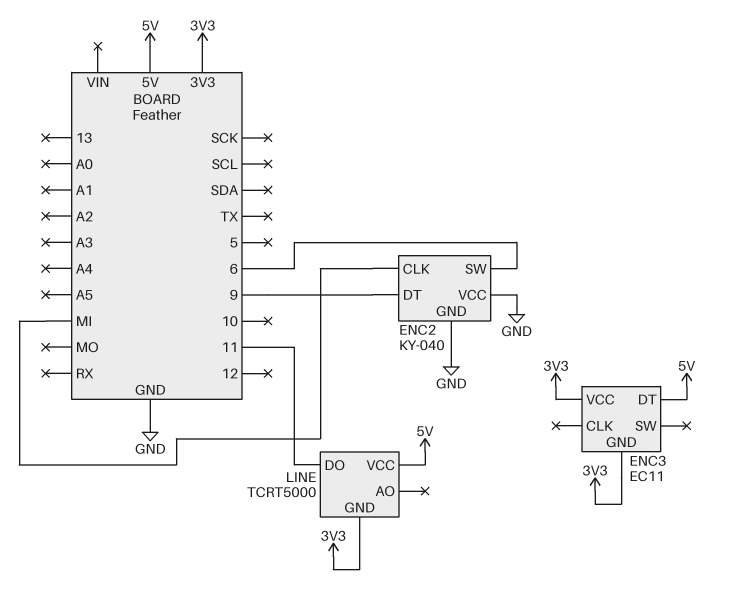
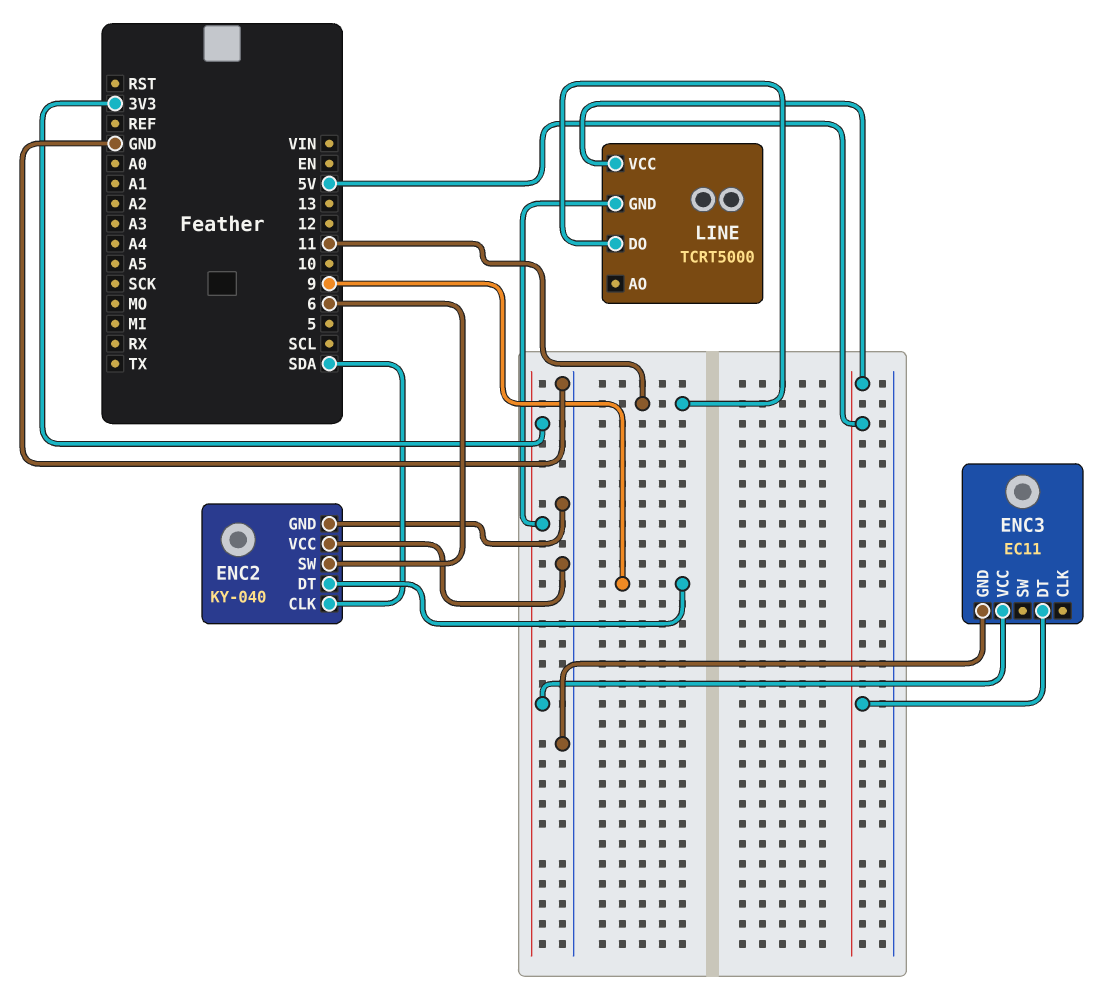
ENC2 pin CLK: MI -> SDA
ENC3 pin GND: 3V3 -> GND

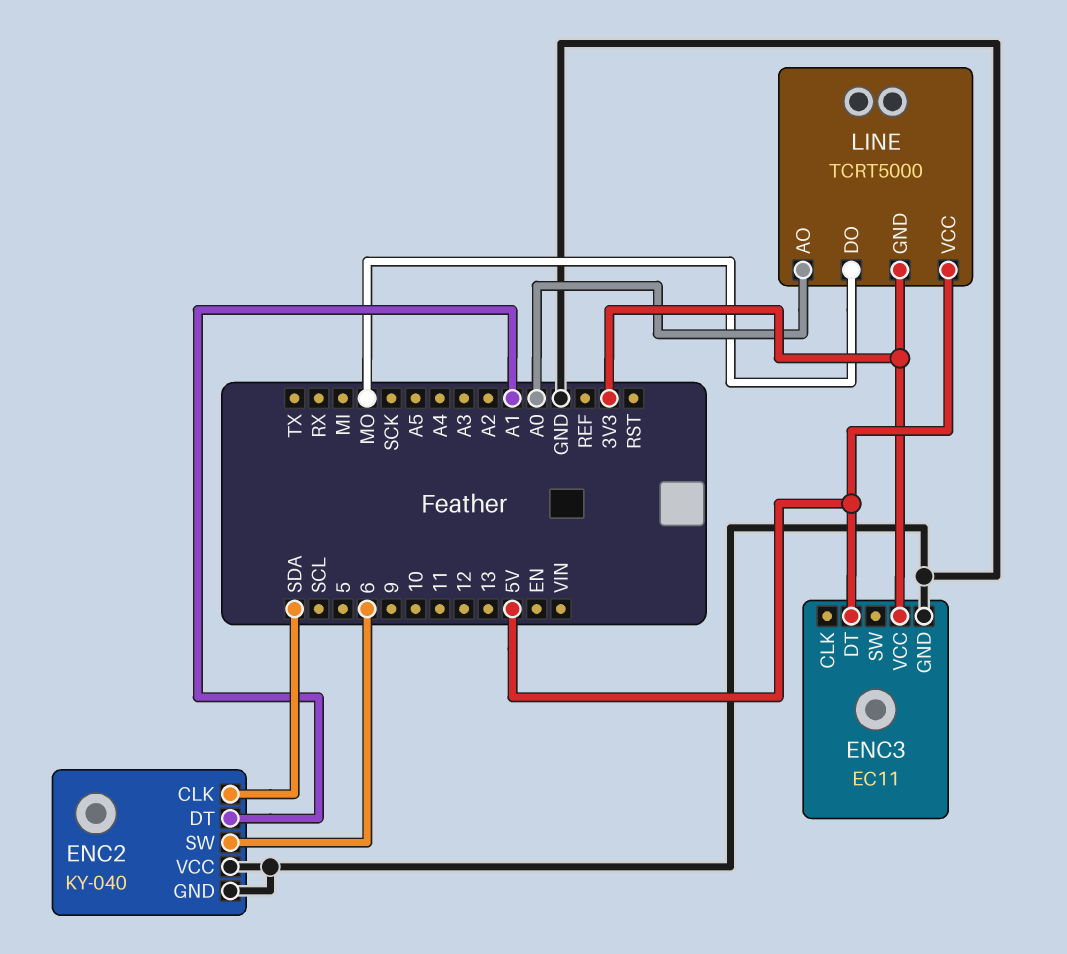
ENC2 pin DT: 9 -> A1
LINE pin AO: none -> A0
LINE pin DO: 11 -> MO

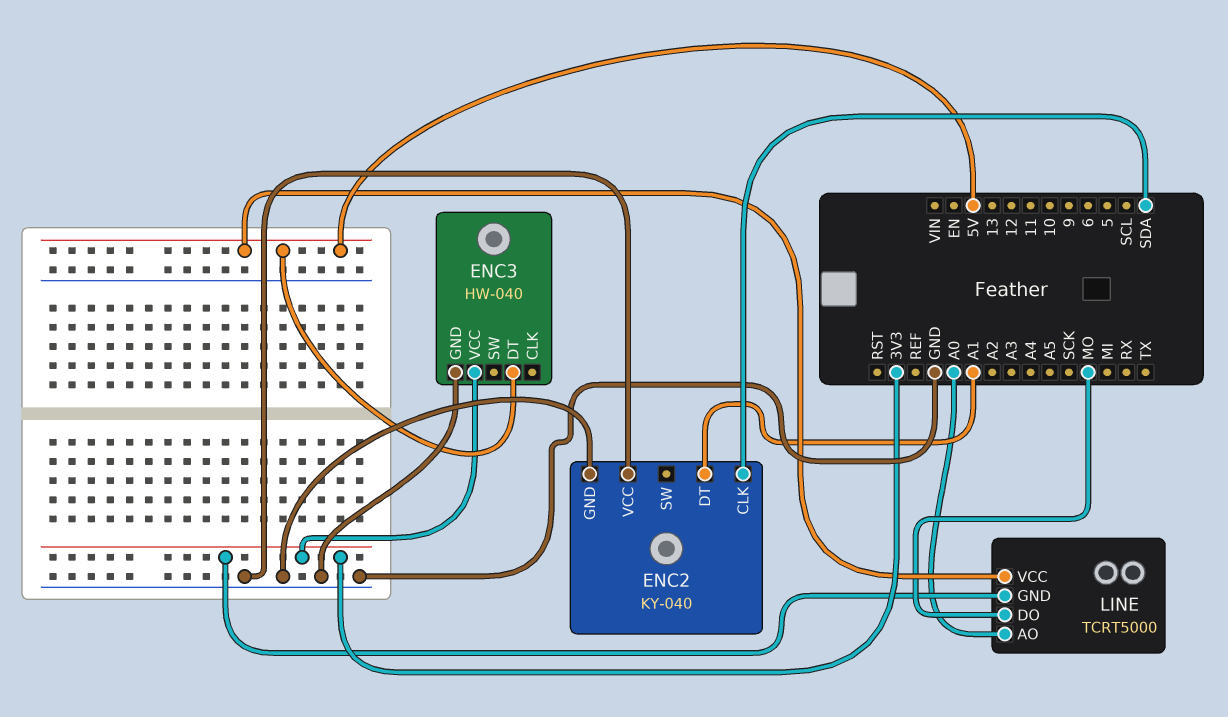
ENC2 pin SW: 6 -> none
ENC3: EC11 -> HW-040

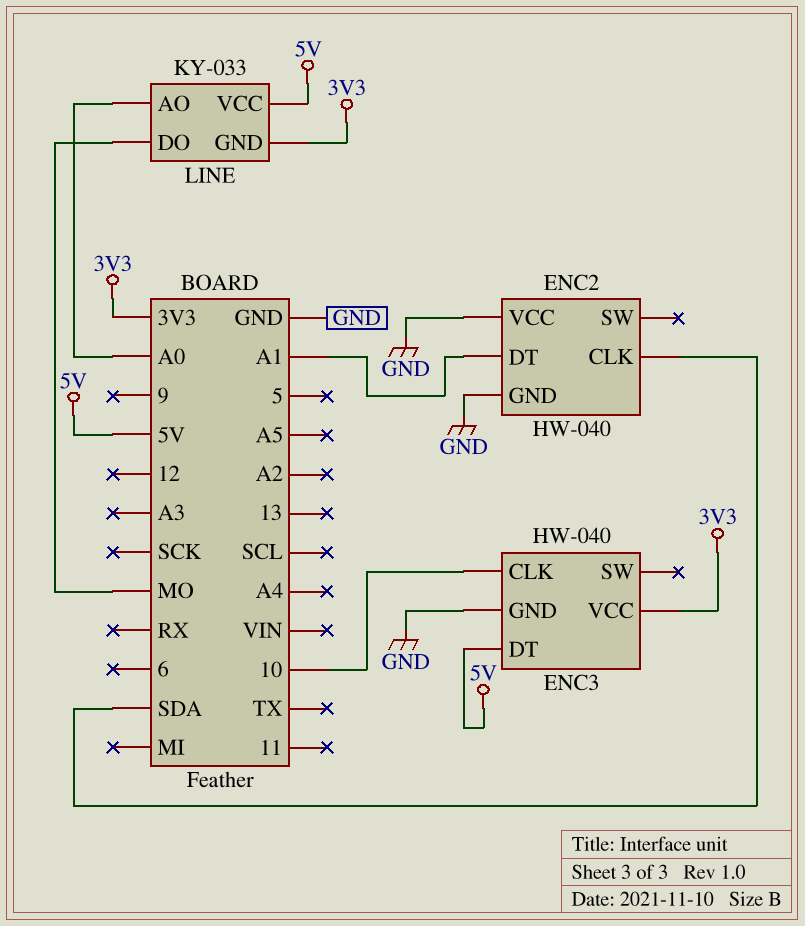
ENC2: KY-040 -> HW-040
ENC3 pin CLK: none -> 10
LINE: TCRT5000 -> KY-033

